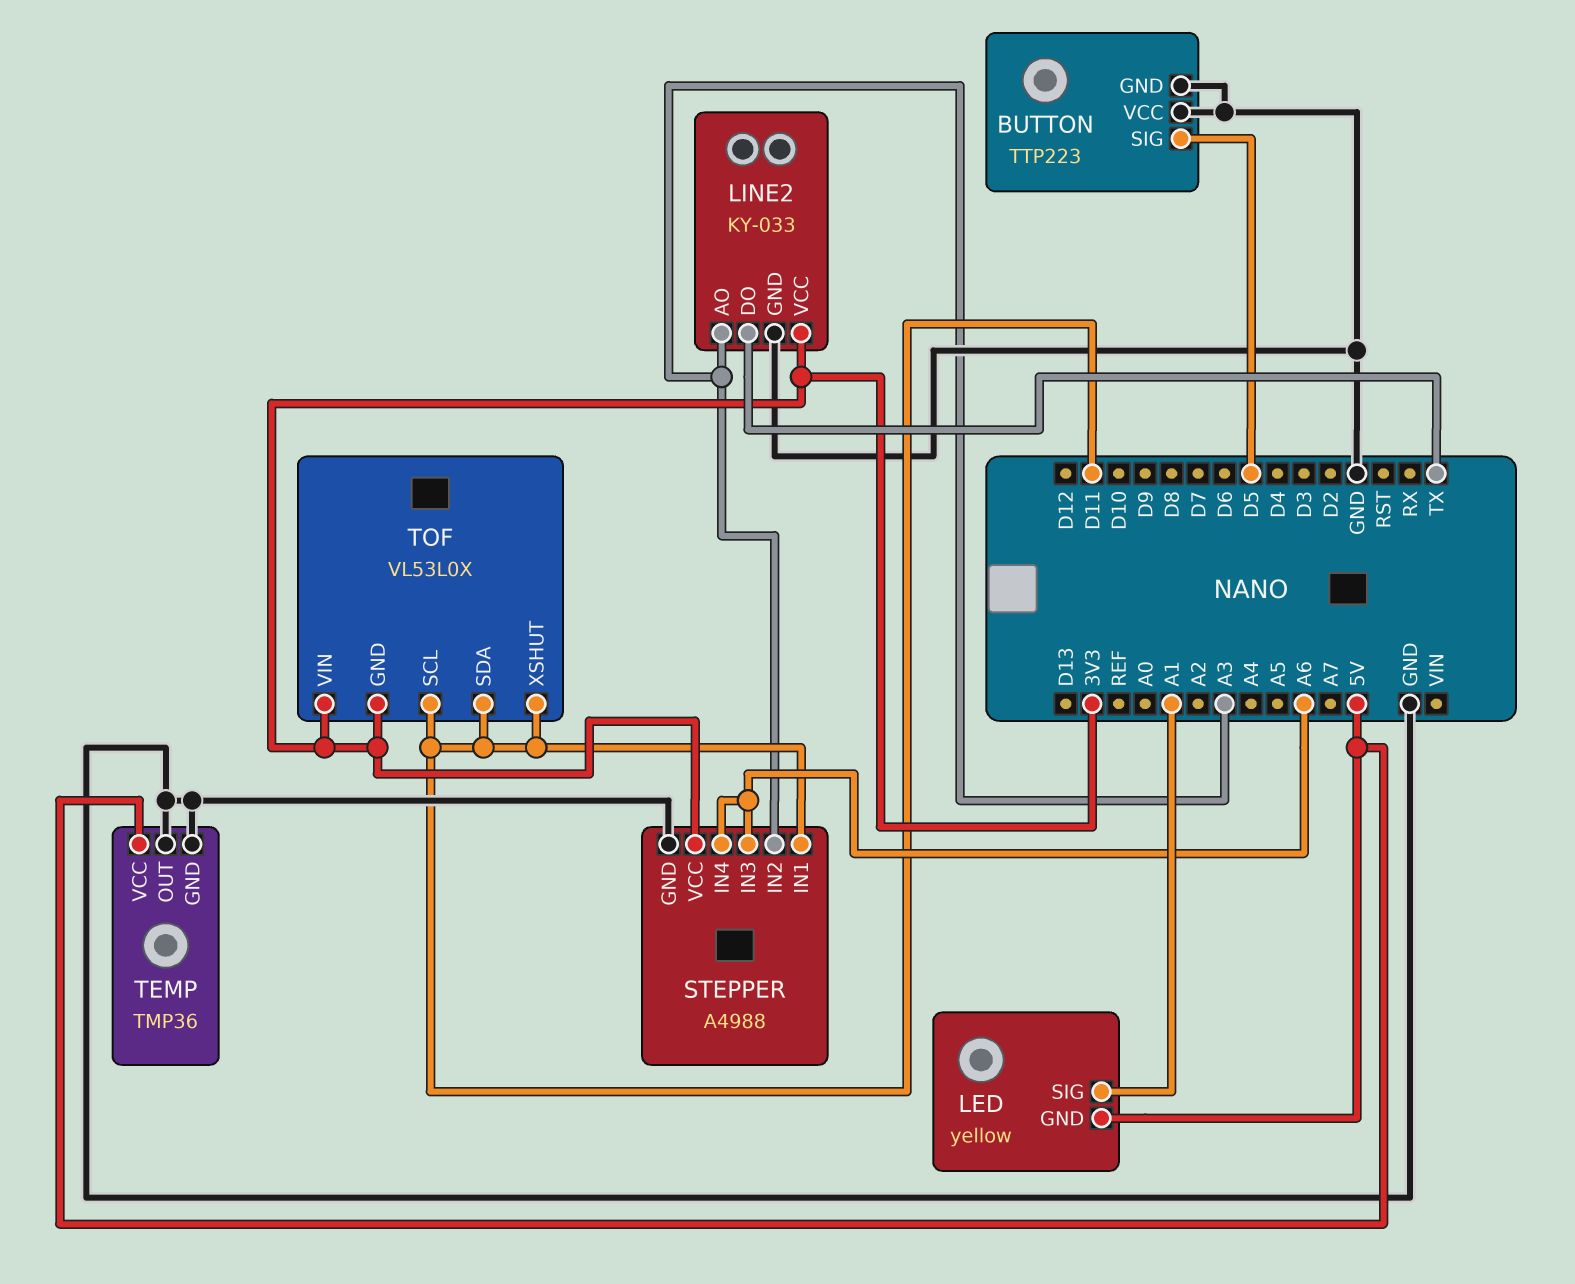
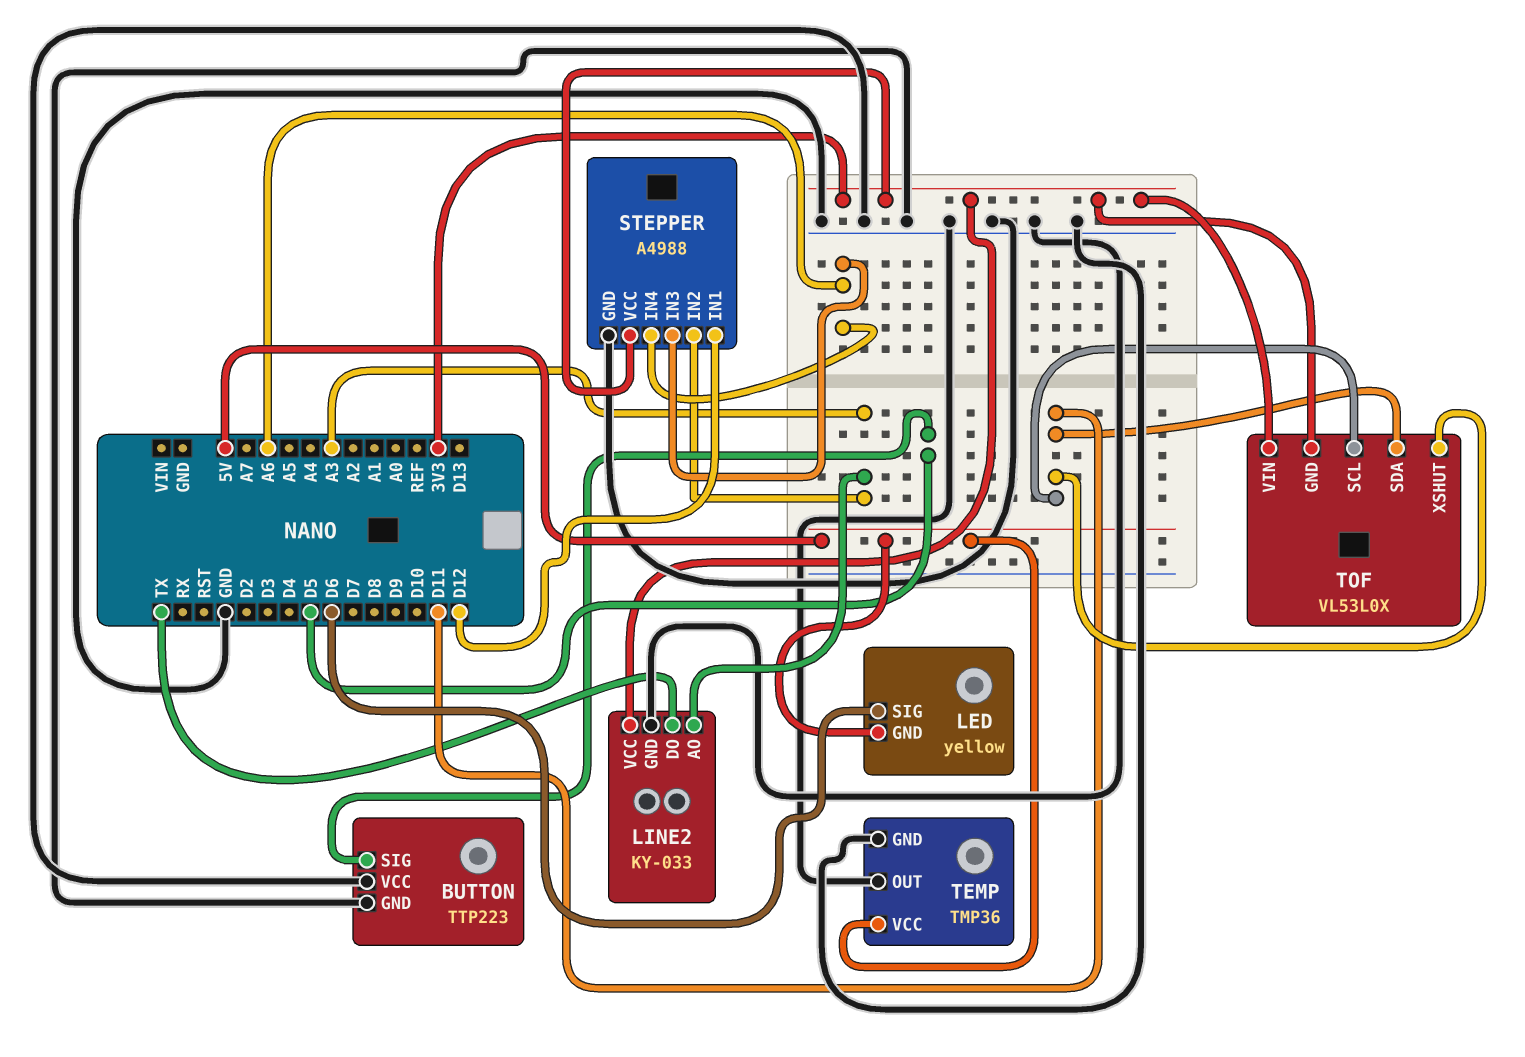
LED pin SIG: A1 -> D6
STEPPER pin IN1: D11 -> D12

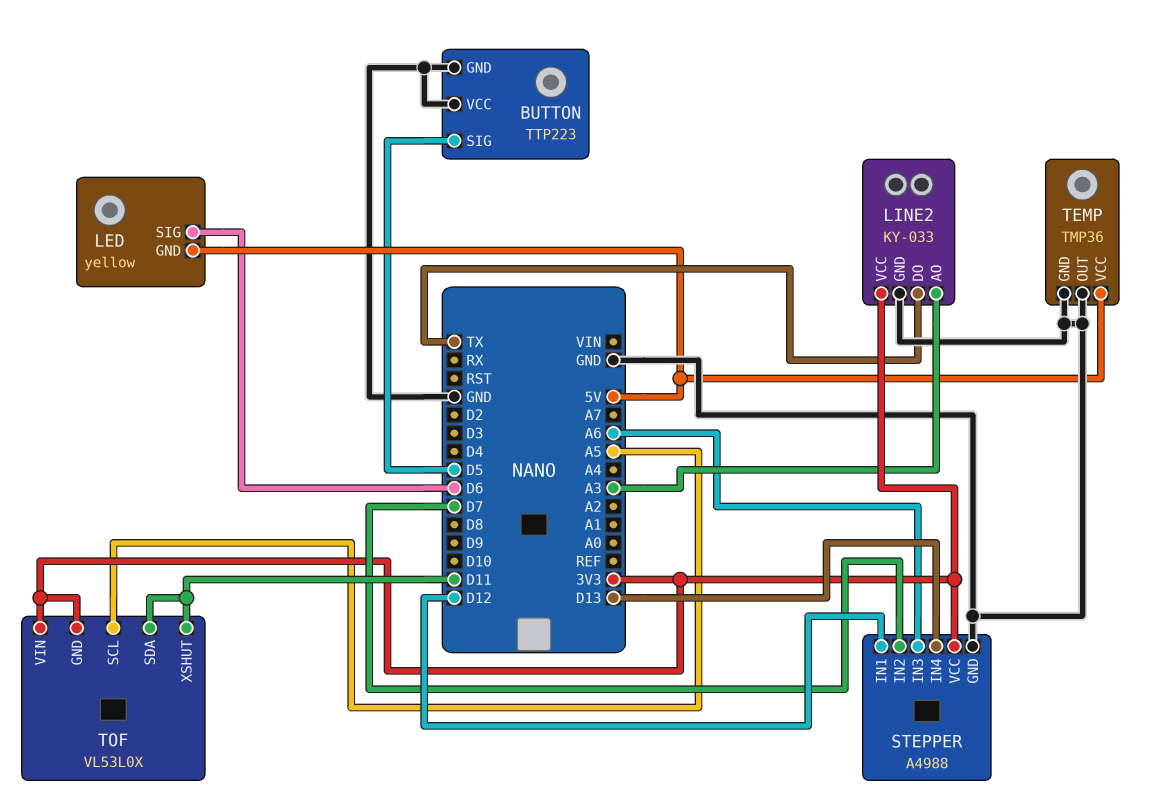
STEPPER pin IN2: A3 -> D7
STEPPER pin IN4: A6 -> D13
TOF pin SCL: D11 -> A5

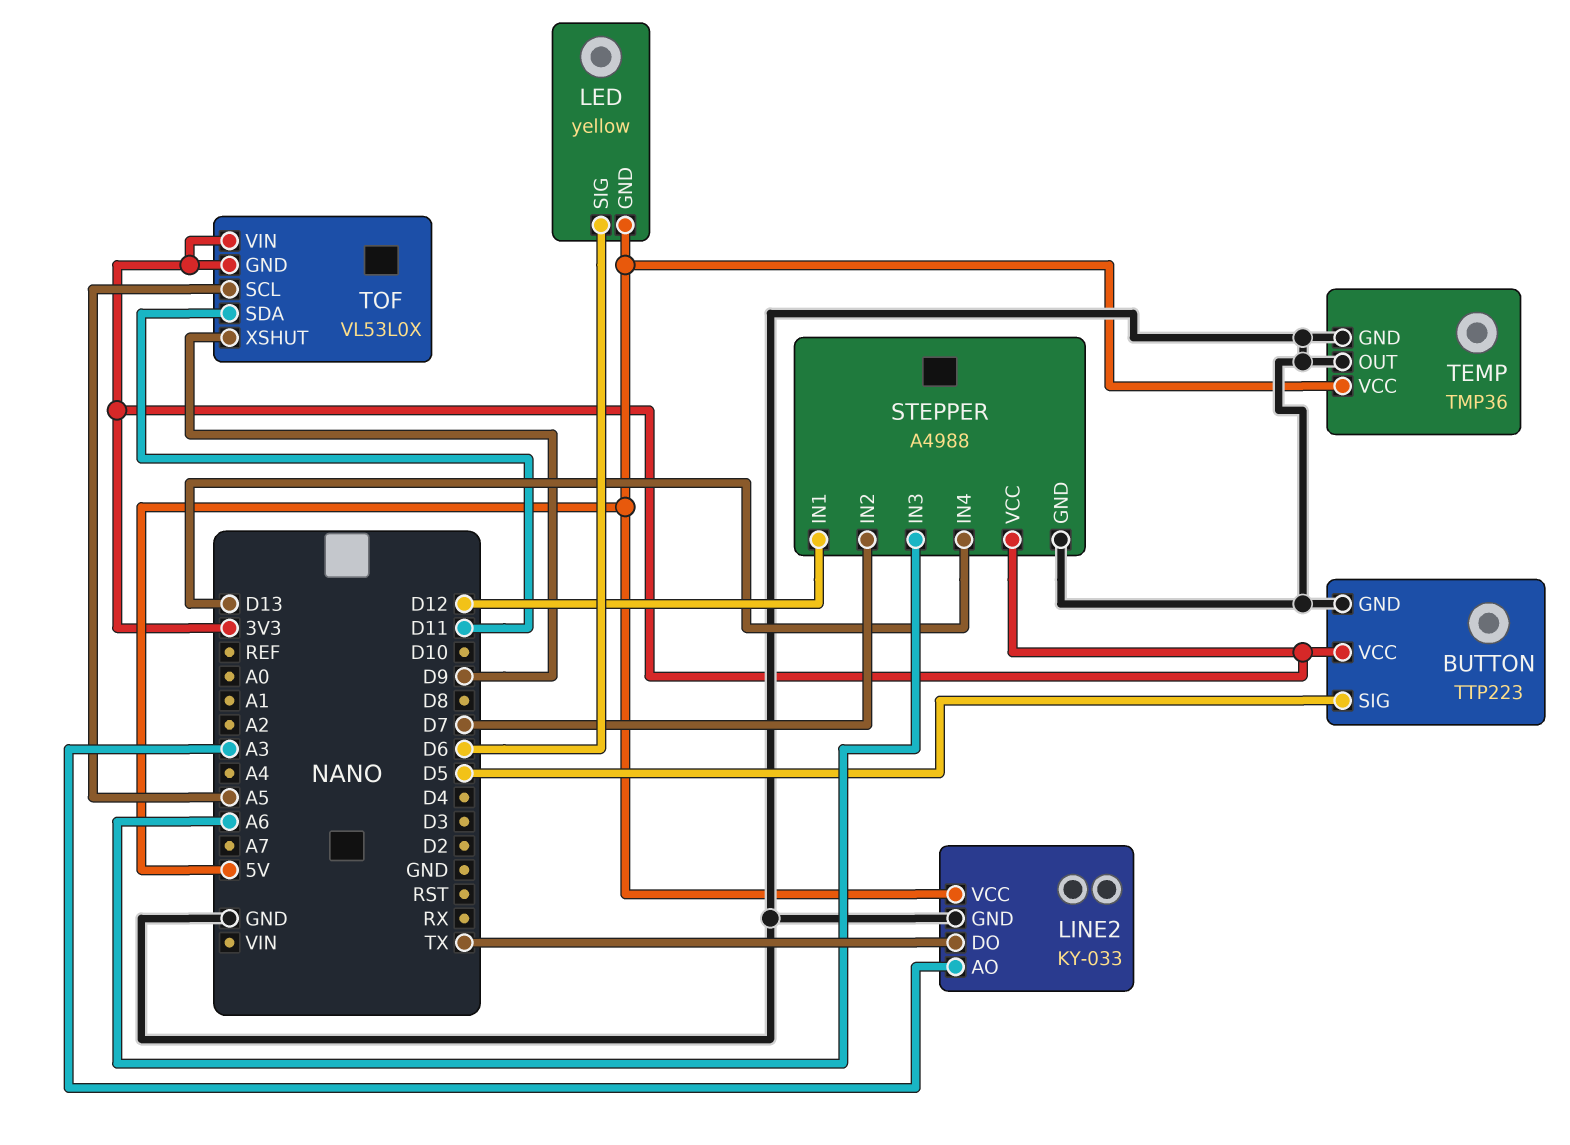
BUTTON pin VCC: GND -> 3V3
LINE2 pin VCC: 3V3 -> 5V
TOF pin XSHUT: D11 -> D9

